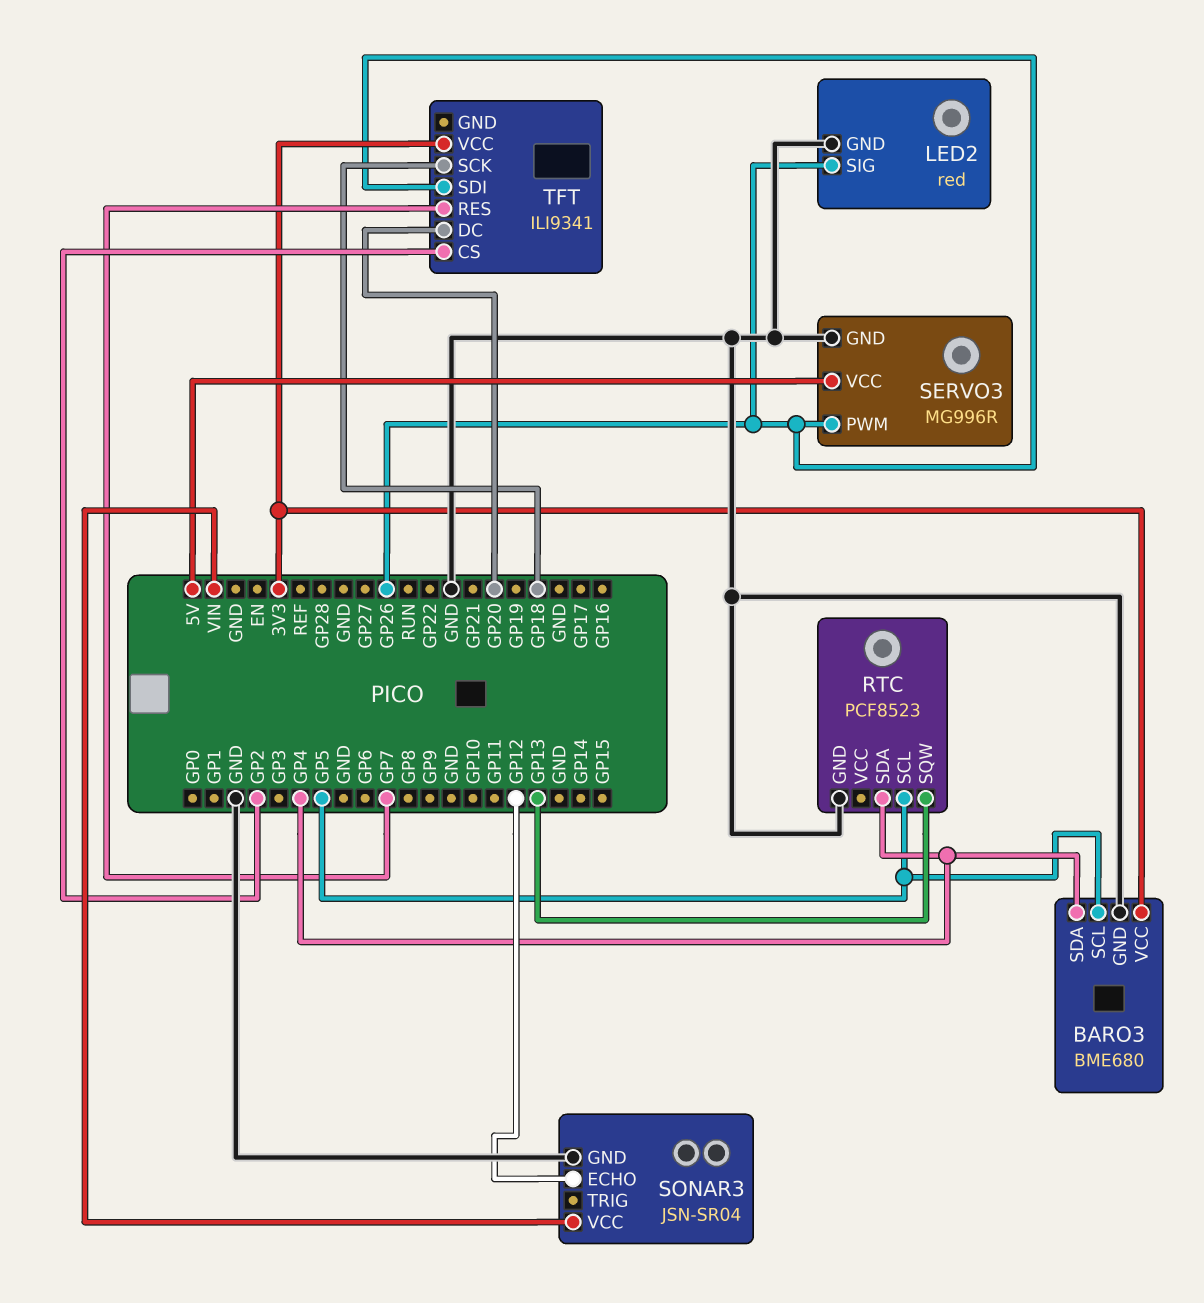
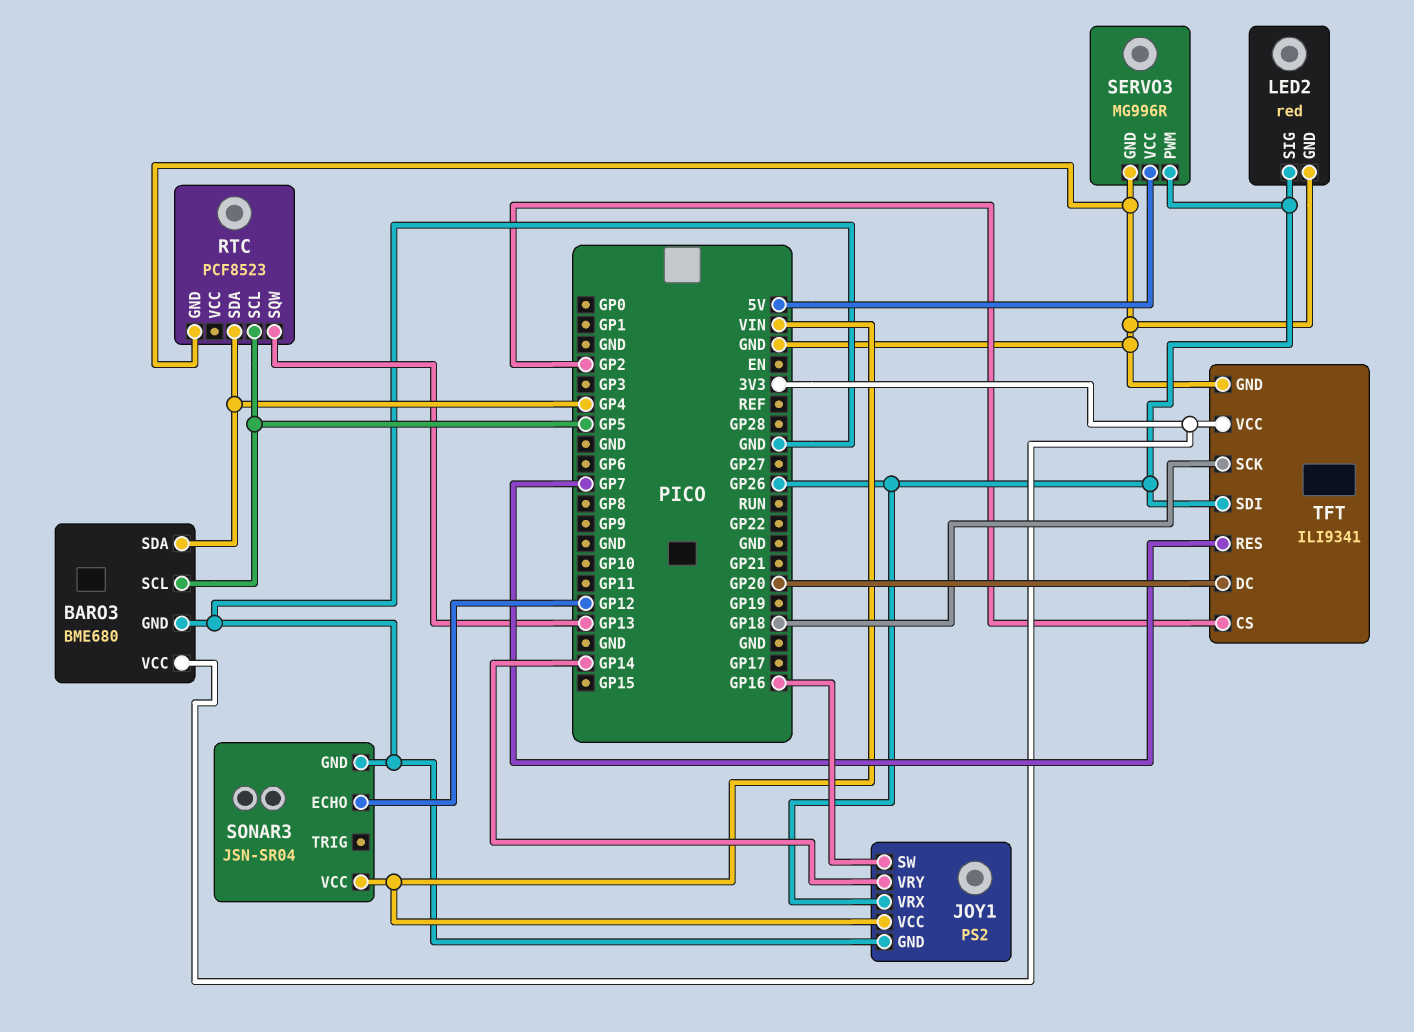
JOY1: none -> PS2
JOY1 pin GND: none -> GND
JOY1 pin SW: none -> GP16
JOY1 pin VCC: none -> VIN
JOY1 pin VRX: none -> GP26
JOY1 pin VRY: none -> GP14
TFT pin GND: none -> GND

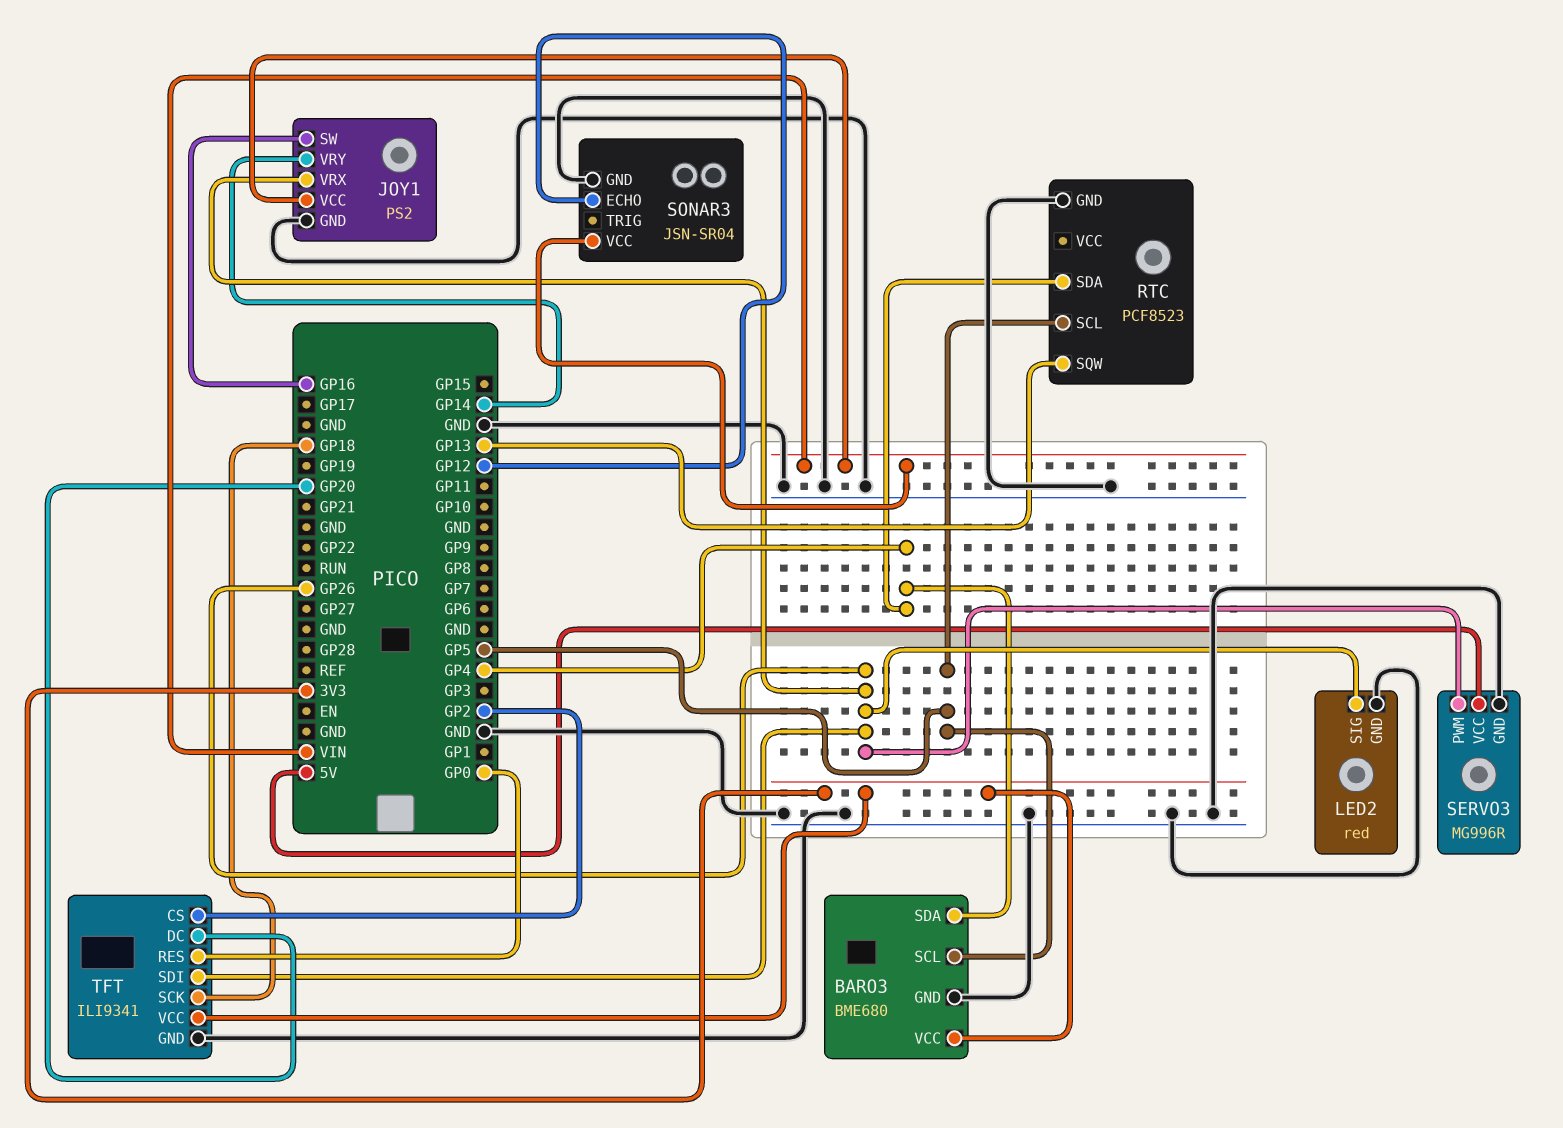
TFT pin RES: GP7 -> GP0

